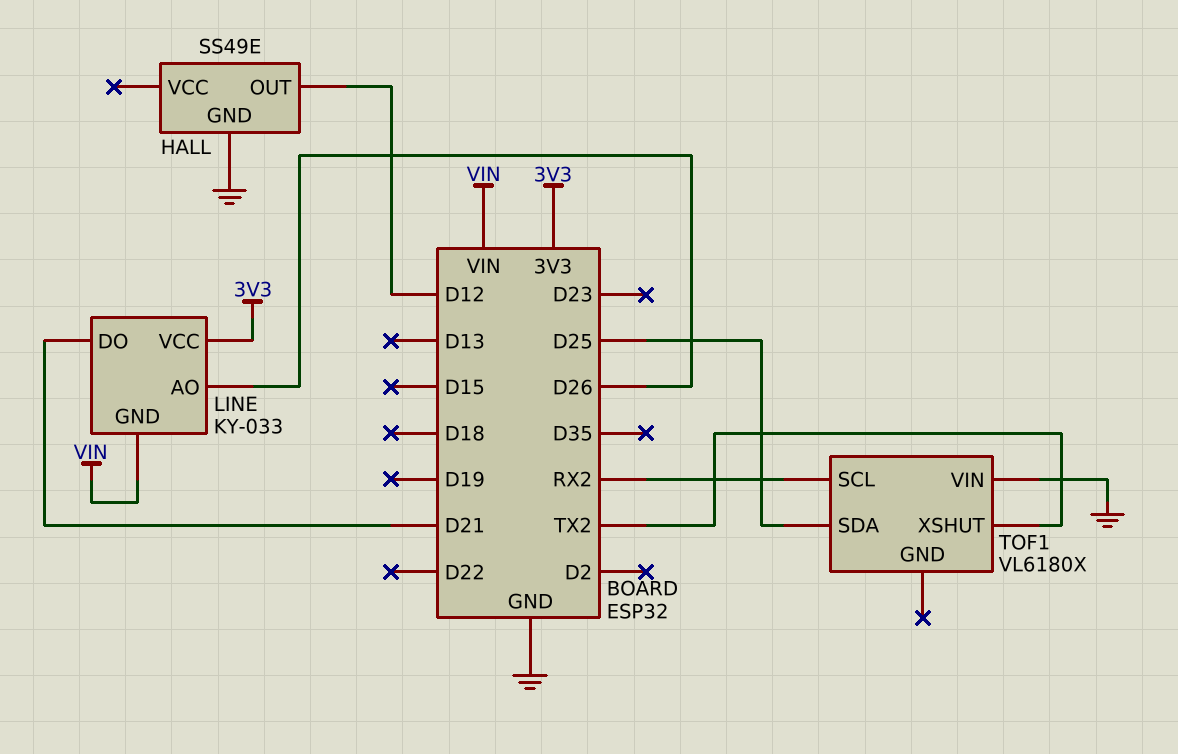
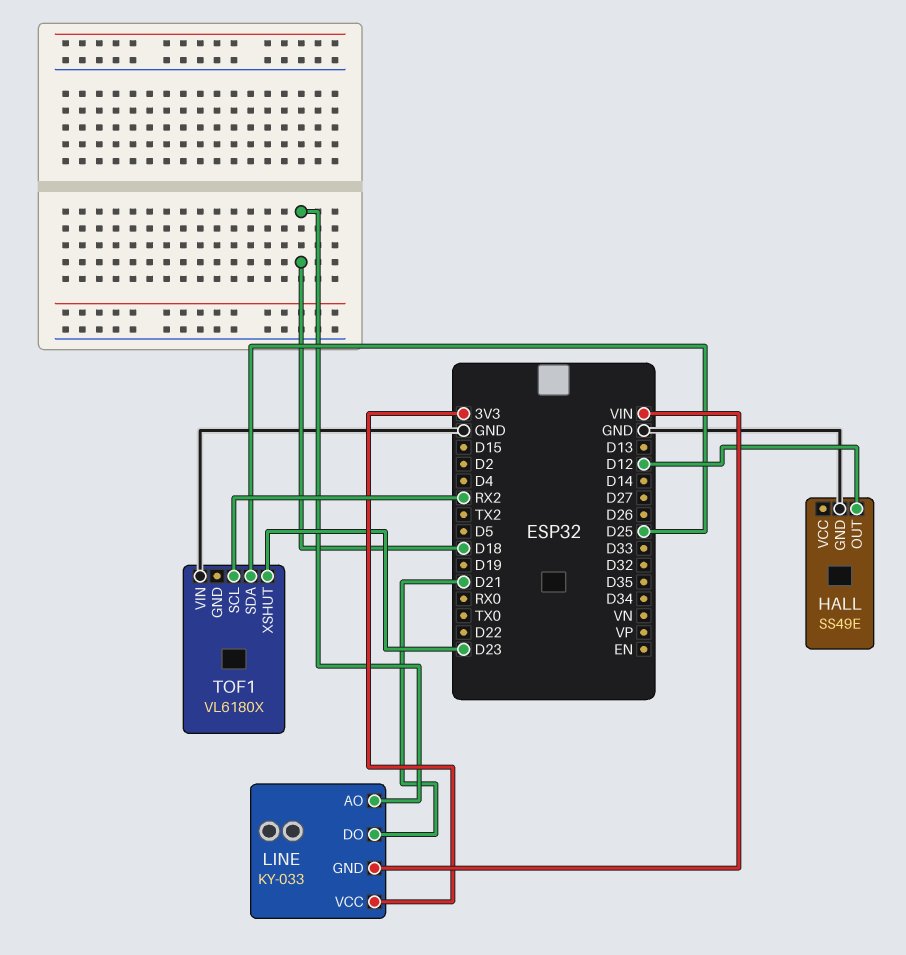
LINE pin AO: D26 -> D18
TOF1 pin XSHUT: TX2 -> D23

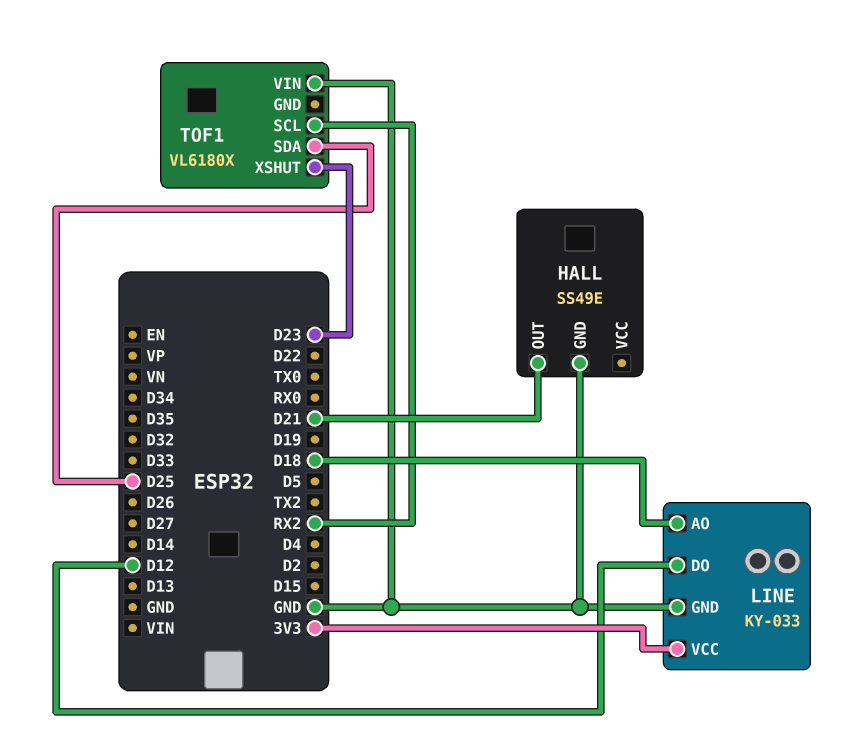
HALL pin OUT: D12 -> D21
LINE pin DO: D21 -> D12
LINE pin GND: VIN -> GND

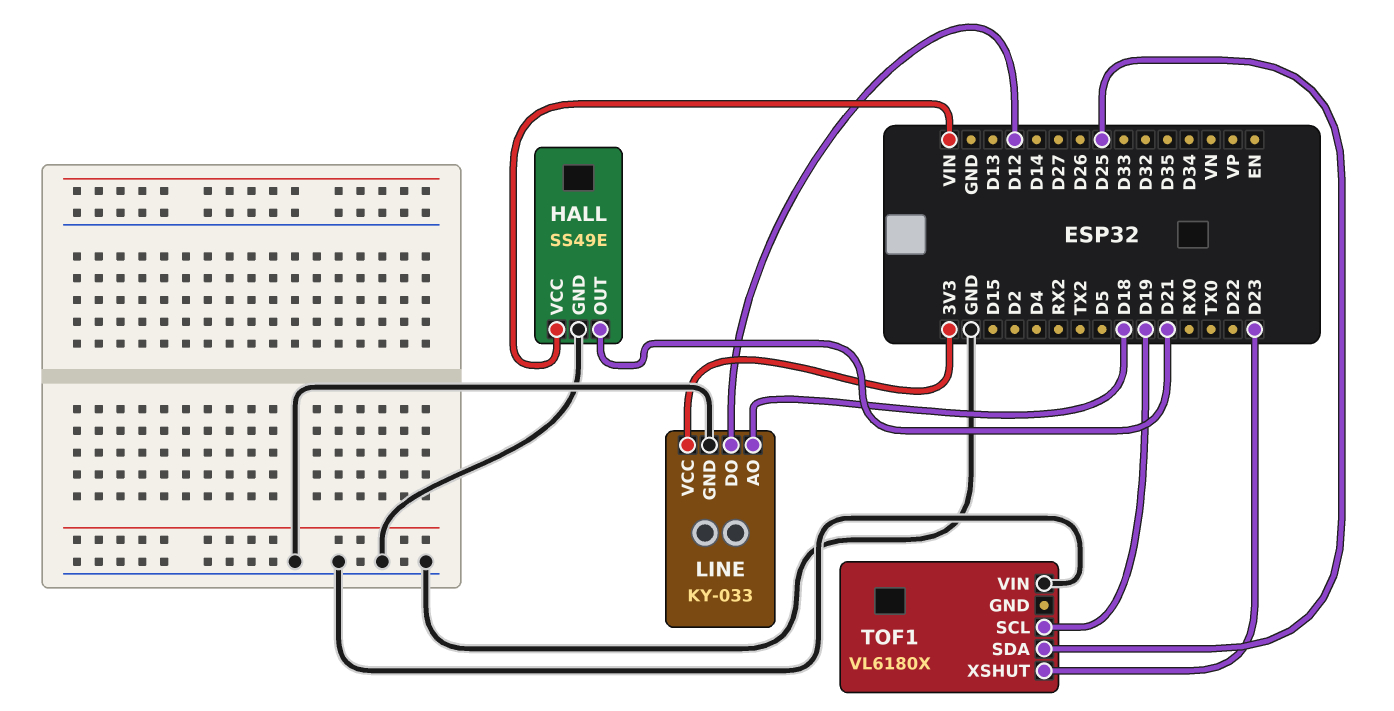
HALL pin VCC: none -> VIN
TOF1 pin SCL: RX2 -> D19

